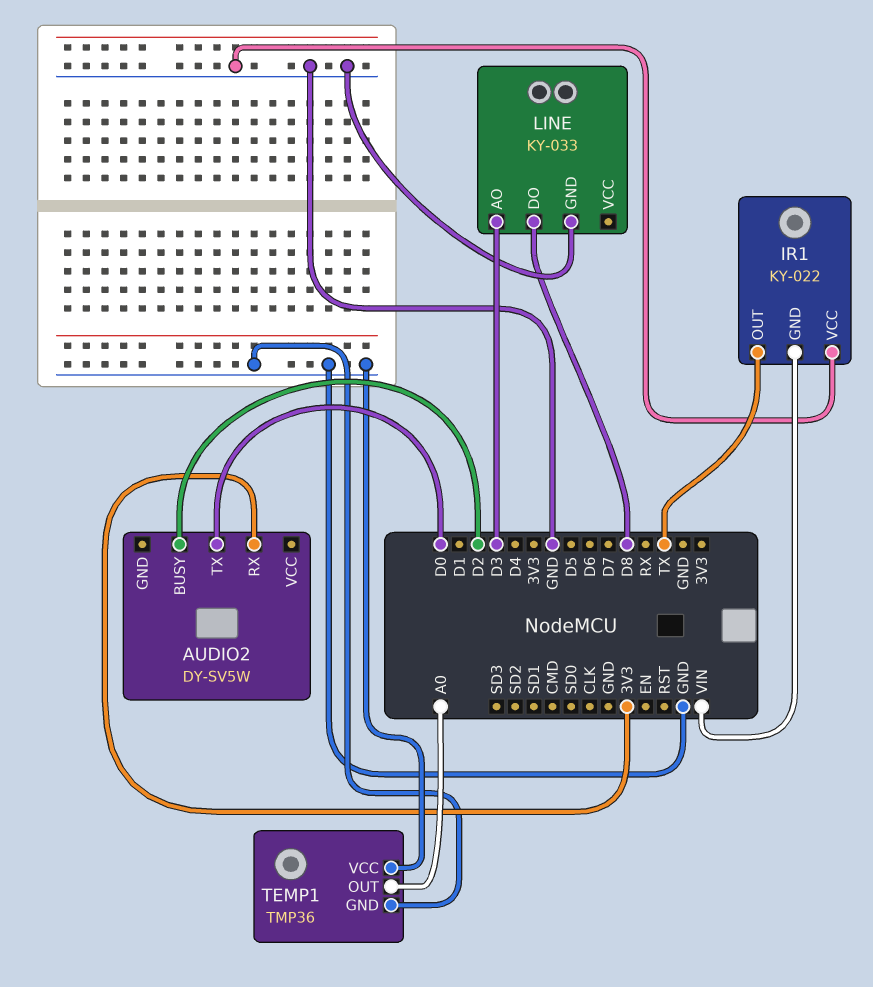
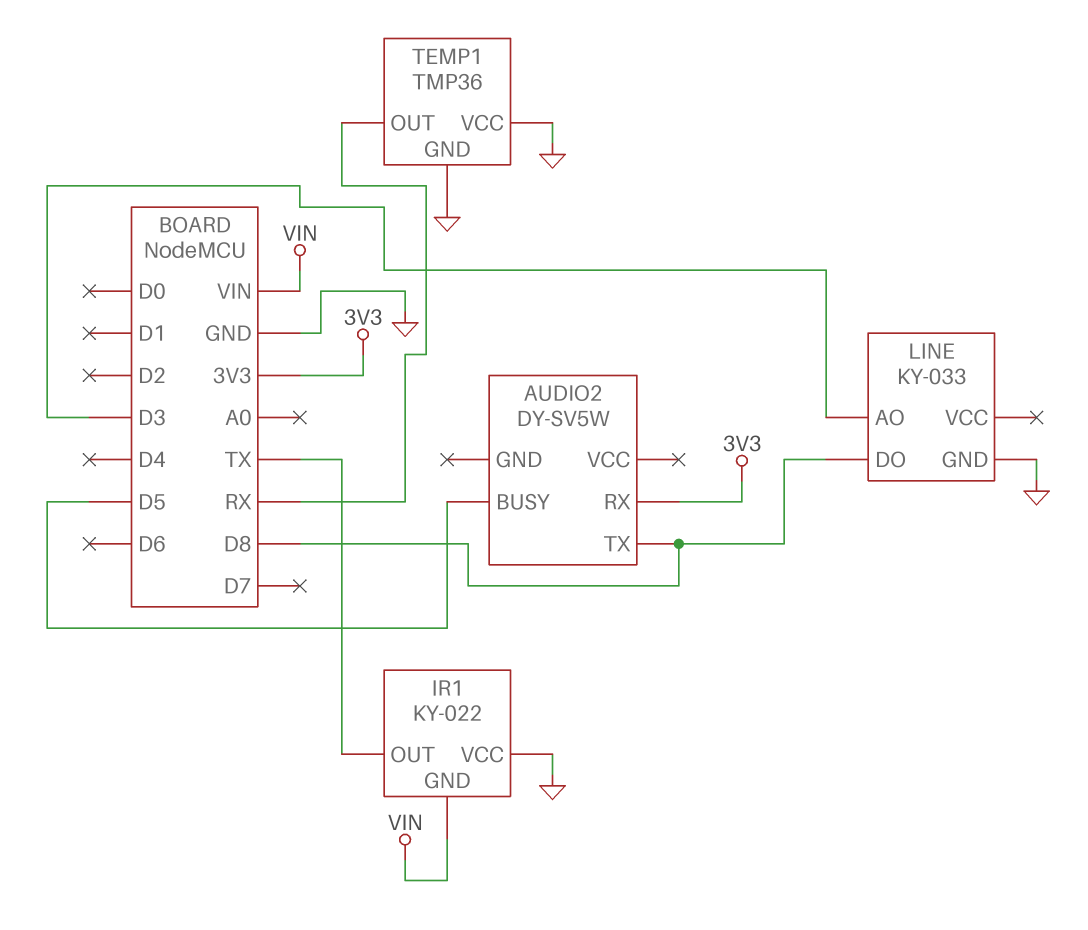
AUDIO2 pin BUSY: D2 -> D5
AUDIO2 pin TX: D0 -> D8
TEMP1 pin OUT: A0 -> RX

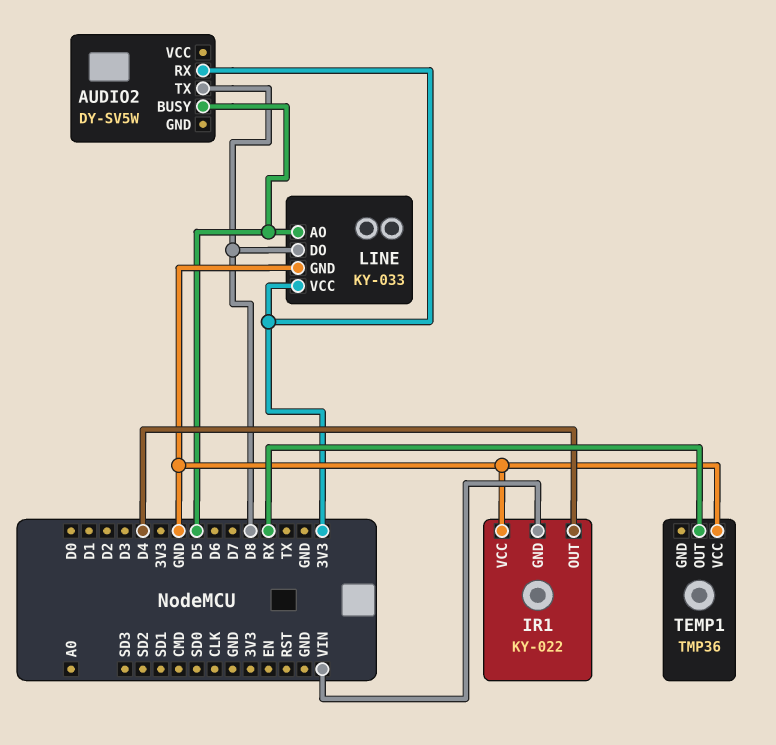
IR1 pin OUT: TX -> D4
LINE pin AO: D3 -> D5
LINE pin VCC: none -> 3V3
TEMP1 pin GND: GND -> none

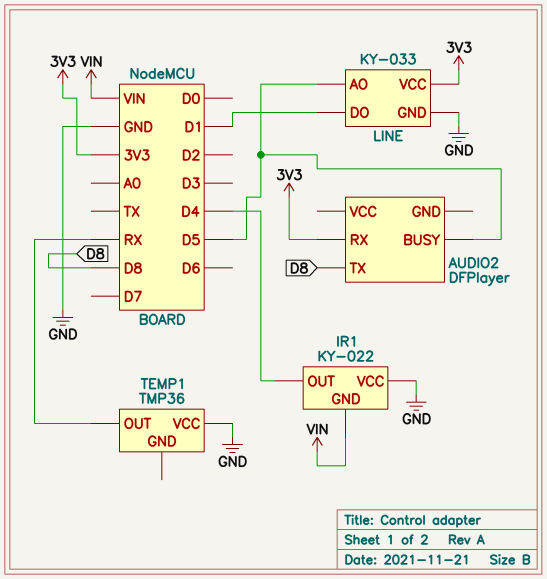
AUDIO2: DY-SV5W -> DFPlayer
LINE pin DO: D8 -> D1

